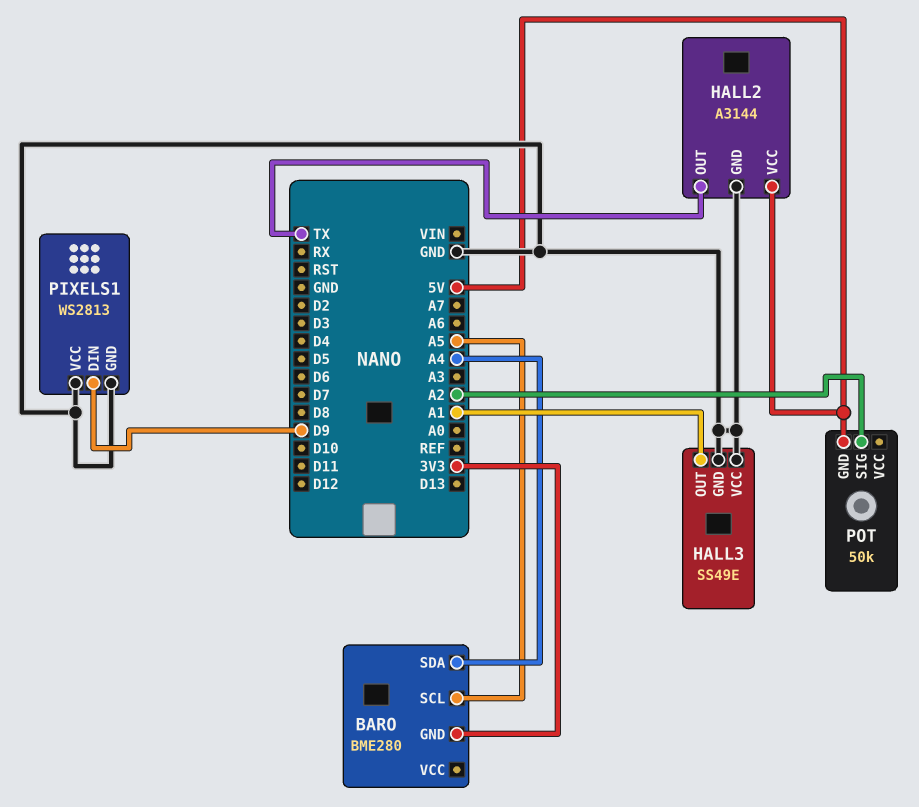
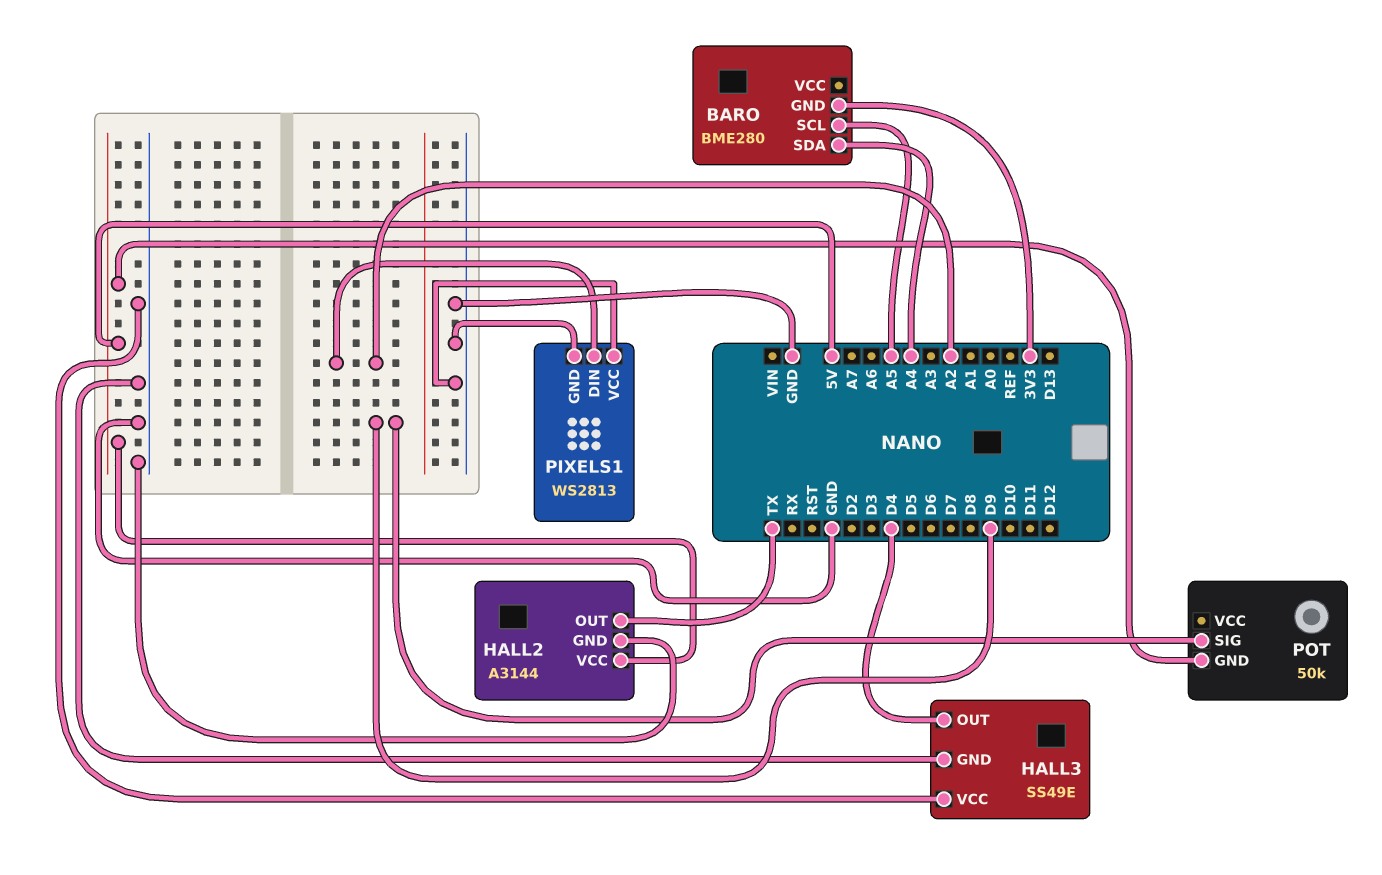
HALL3 pin OUT: A1 -> D4
PIXELS1 pin DIN: D9 -> A2
POT pin SIG: A2 -> D9

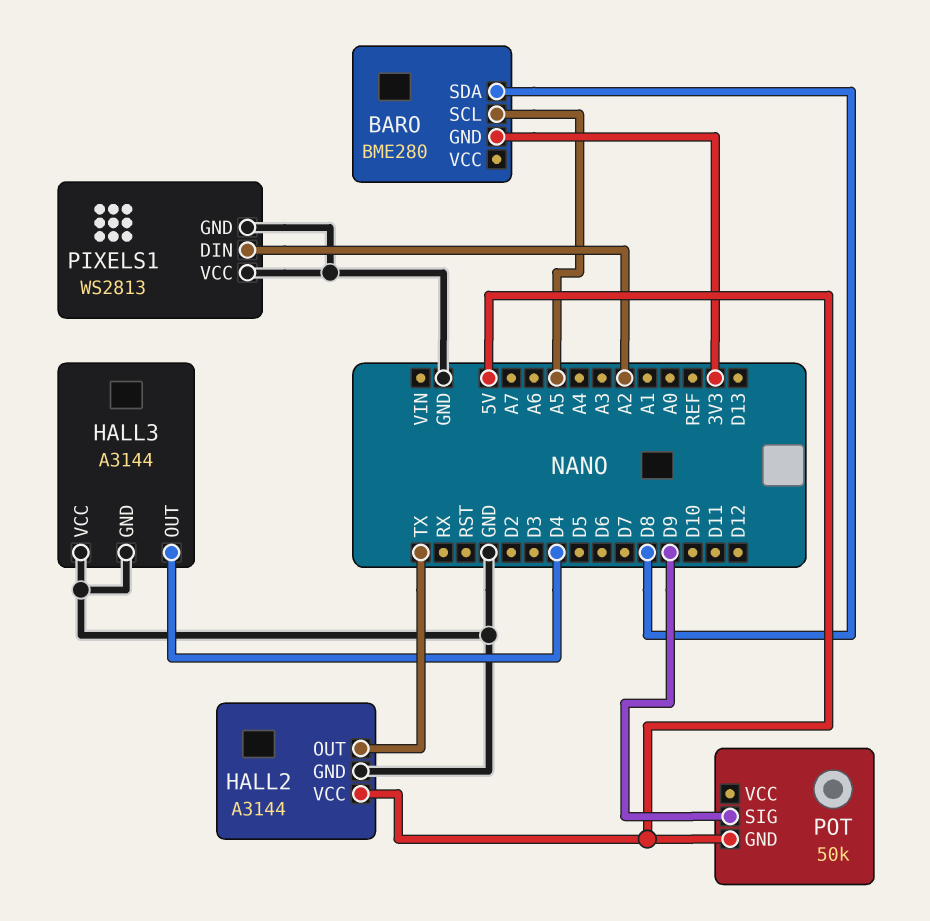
BARO pin SDA: A4 -> D8
HALL3: SS49E -> A3144

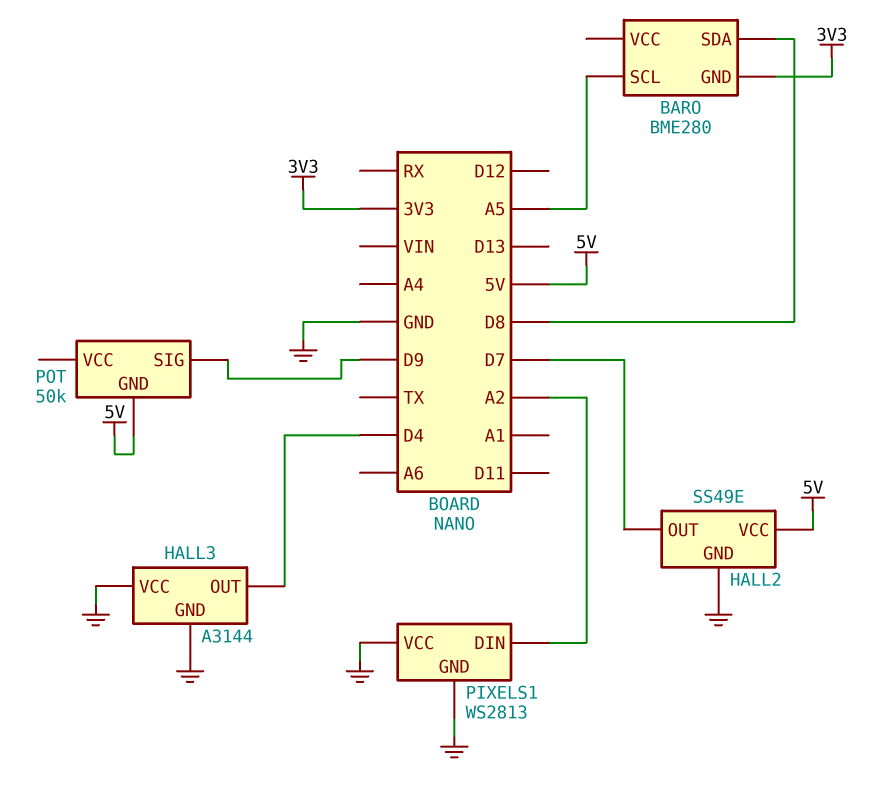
HALL2: A3144 -> SS49E
HALL2 pin OUT: TX -> D7

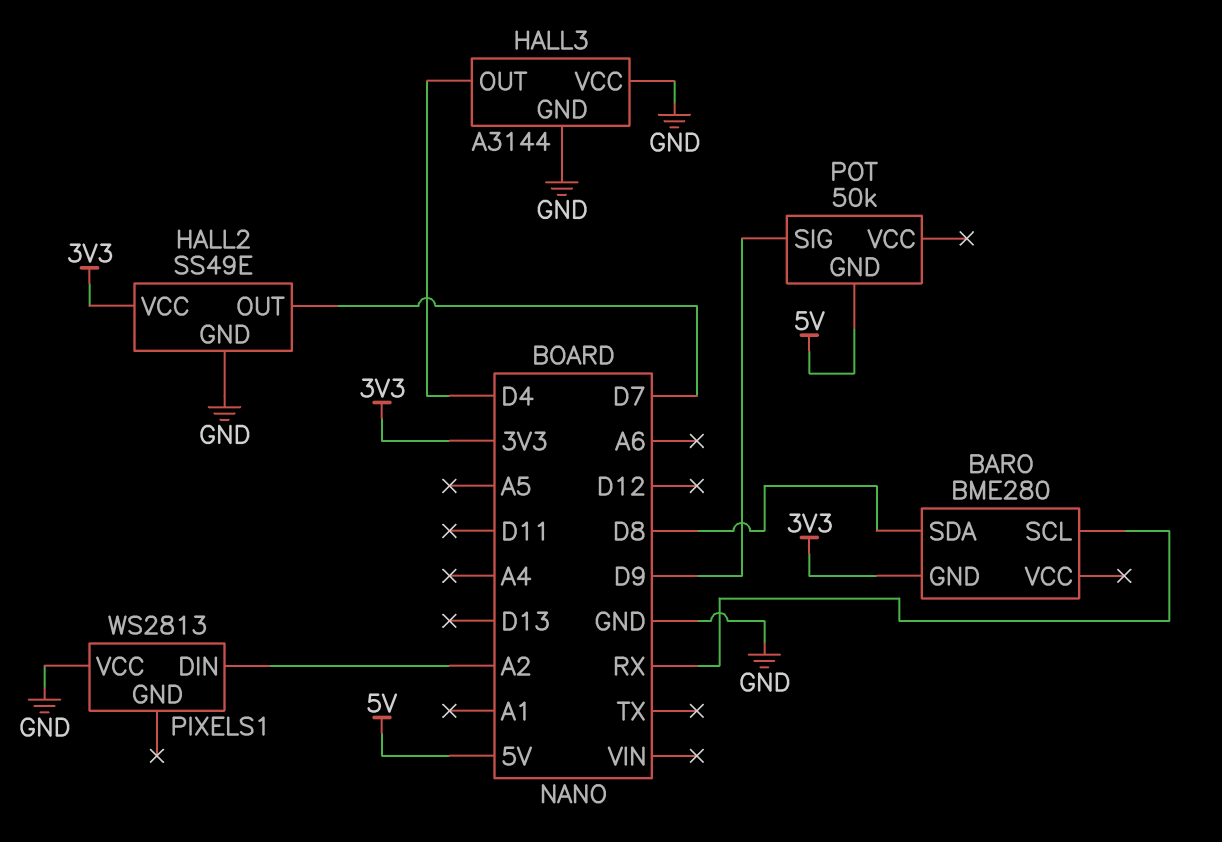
BARO pin SCL: A5 -> RX
HALL2 pin VCC: 5V -> 3V3
PIXELS1 pin GND: GND -> none

